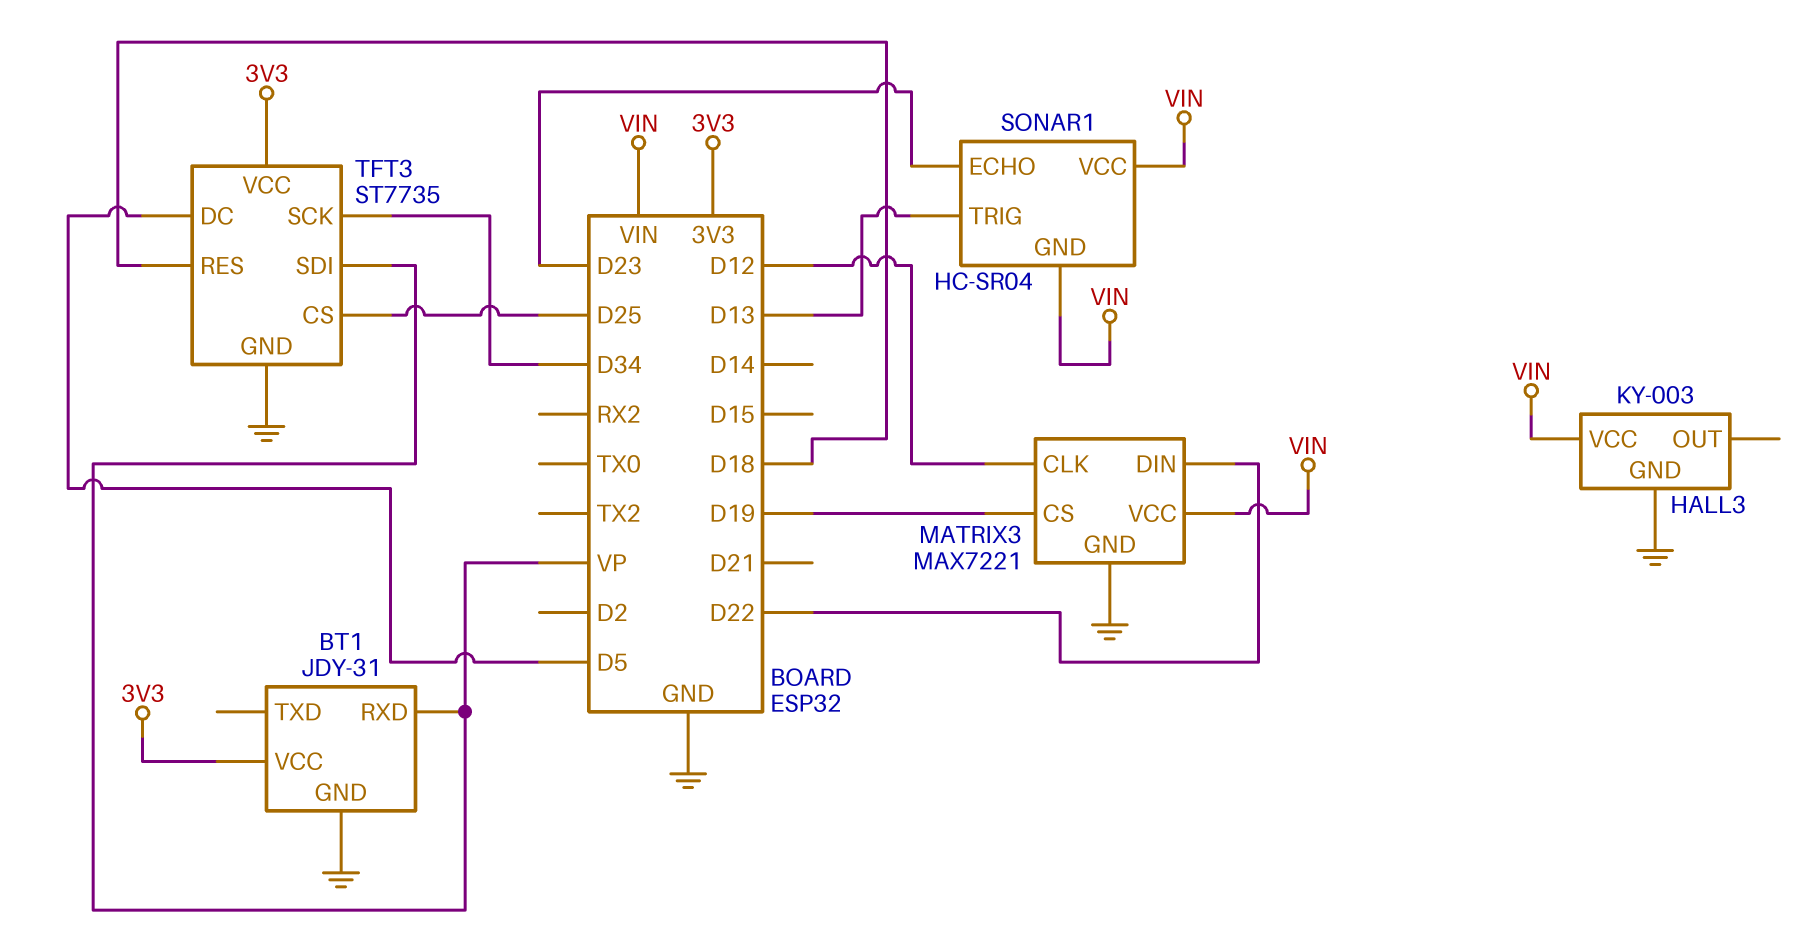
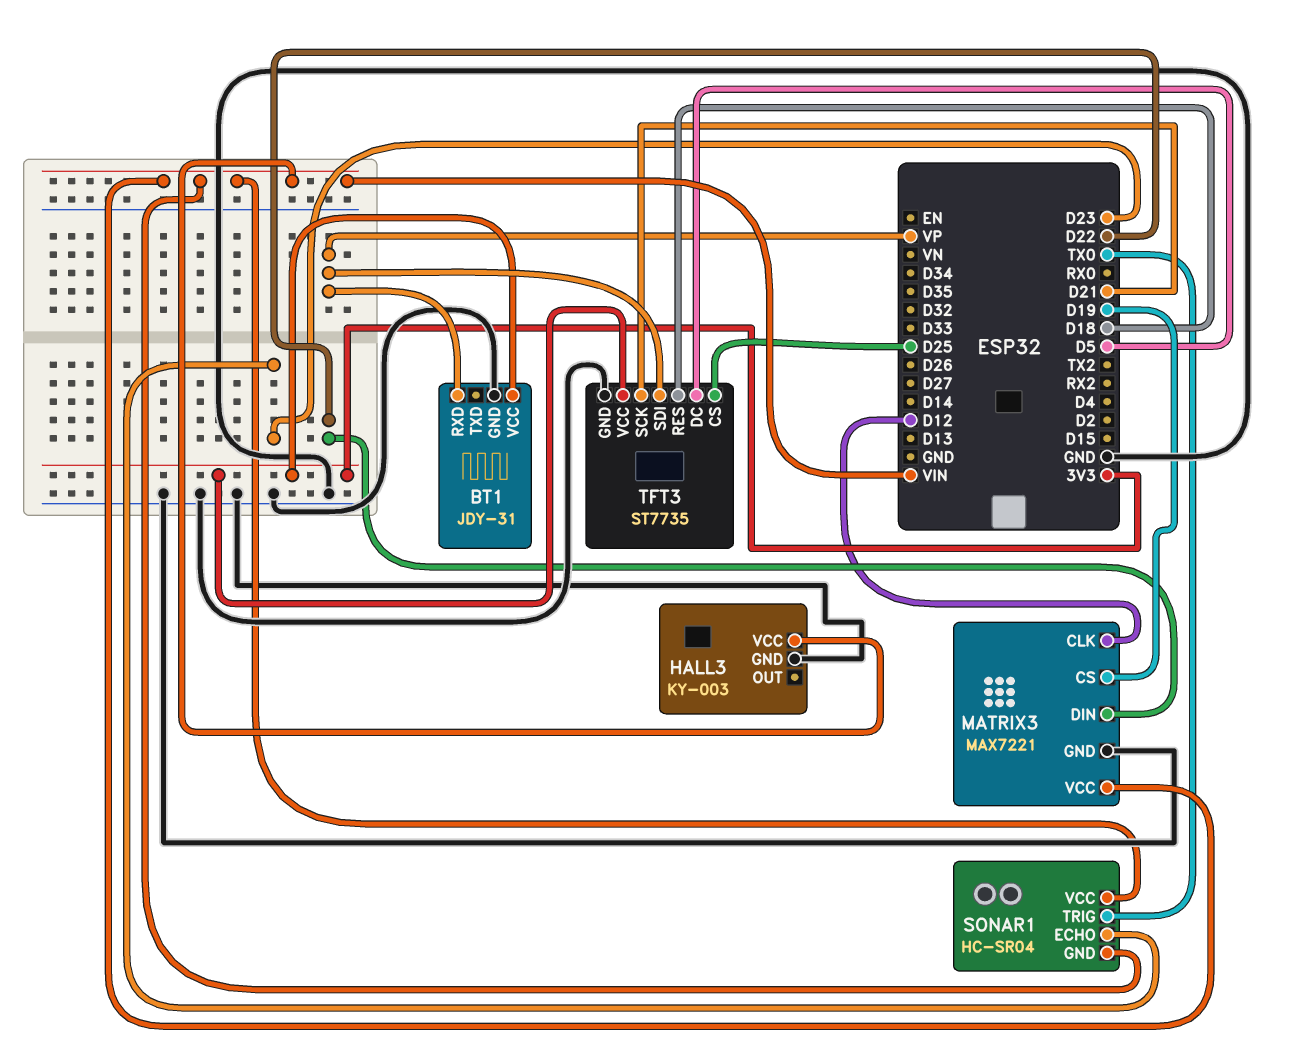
SONAR1 pin TRIG: D13 -> TX0
TFT3 pin SCK: D34 -> D21

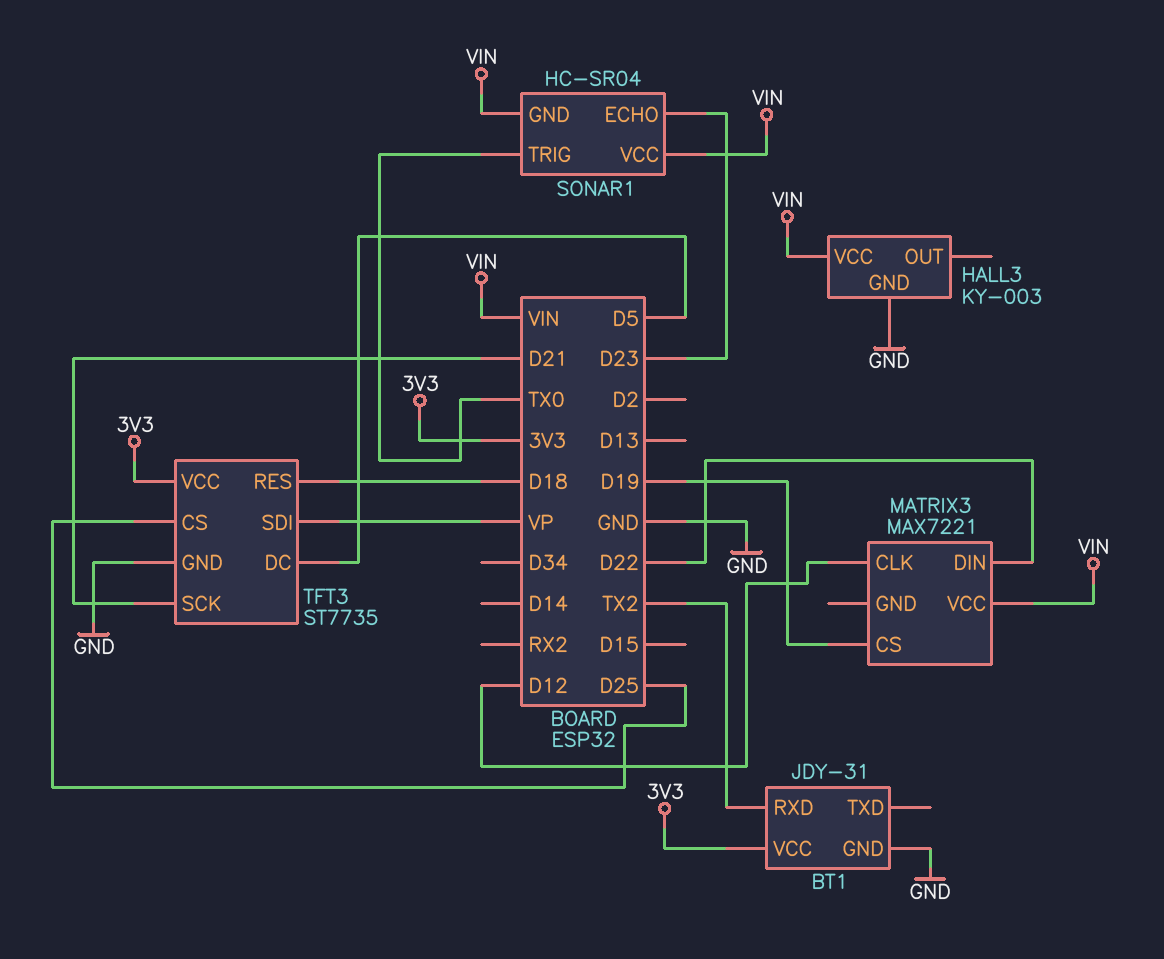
BT1 pin RXD: VP -> TX2
MATRIX3 pin GND: GND -> none

